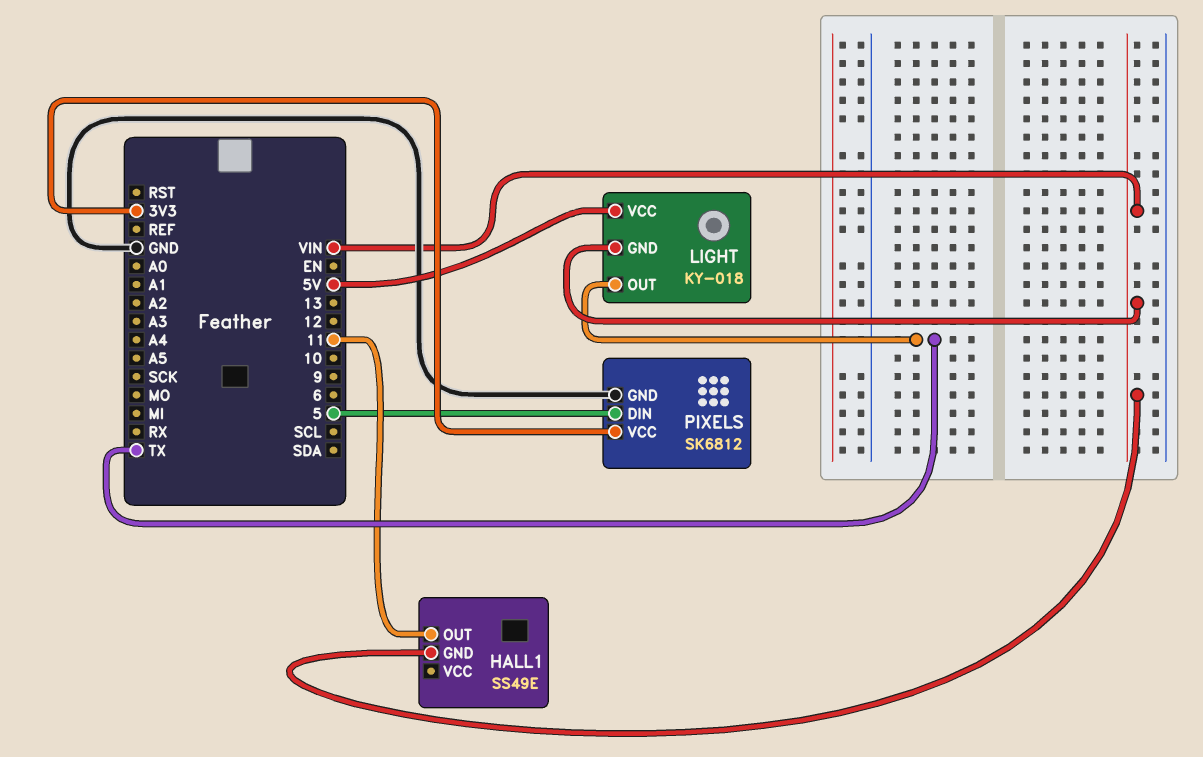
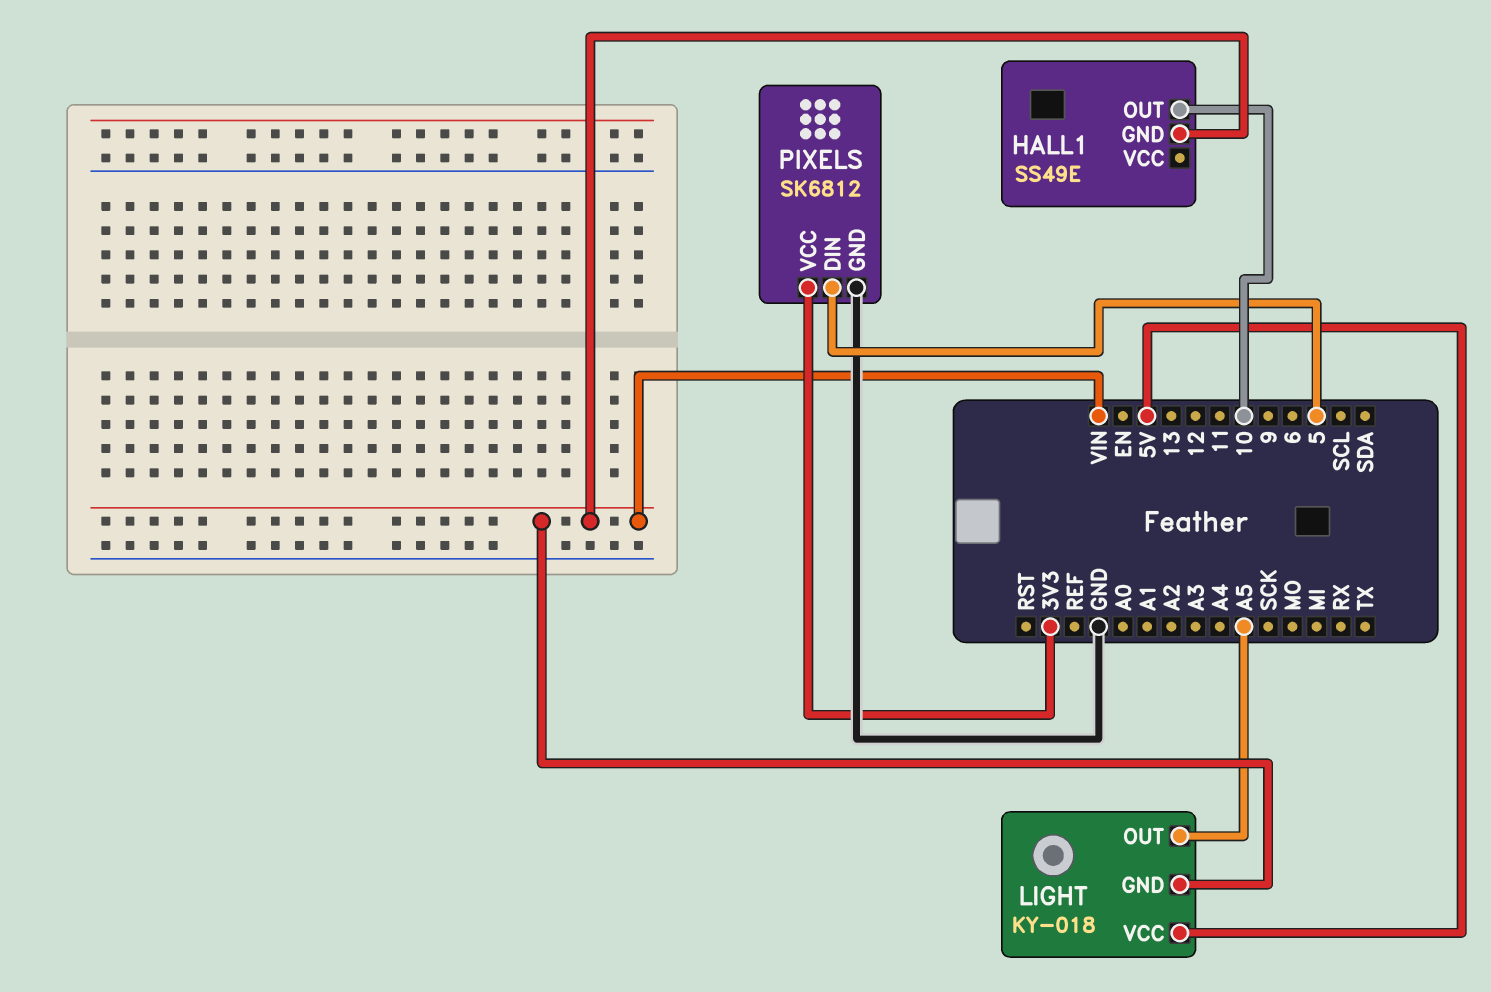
HALL1 pin OUT: 11 -> 10
LIGHT pin OUT: TX -> A5

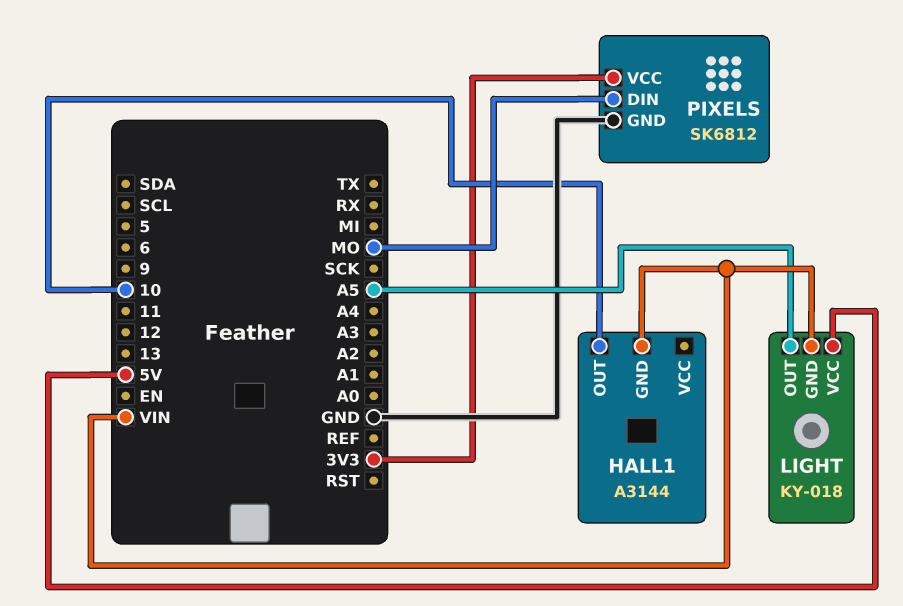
HALL1: SS49E -> A3144
PIXELS pin DIN: 5 -> MO

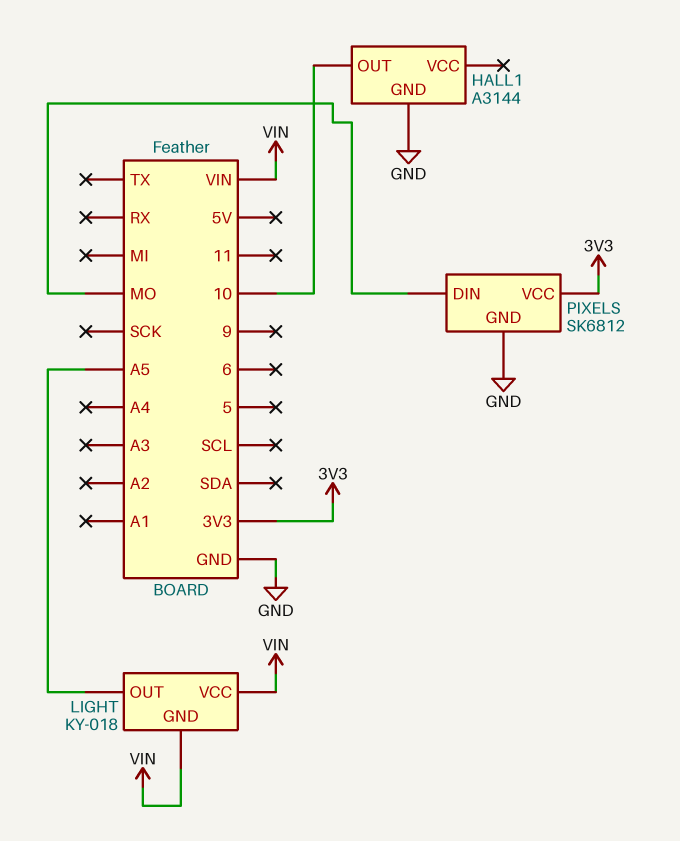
HALL1 pin GND: VIN -> GND
LIGHT pin VCC: 5V -> VIN

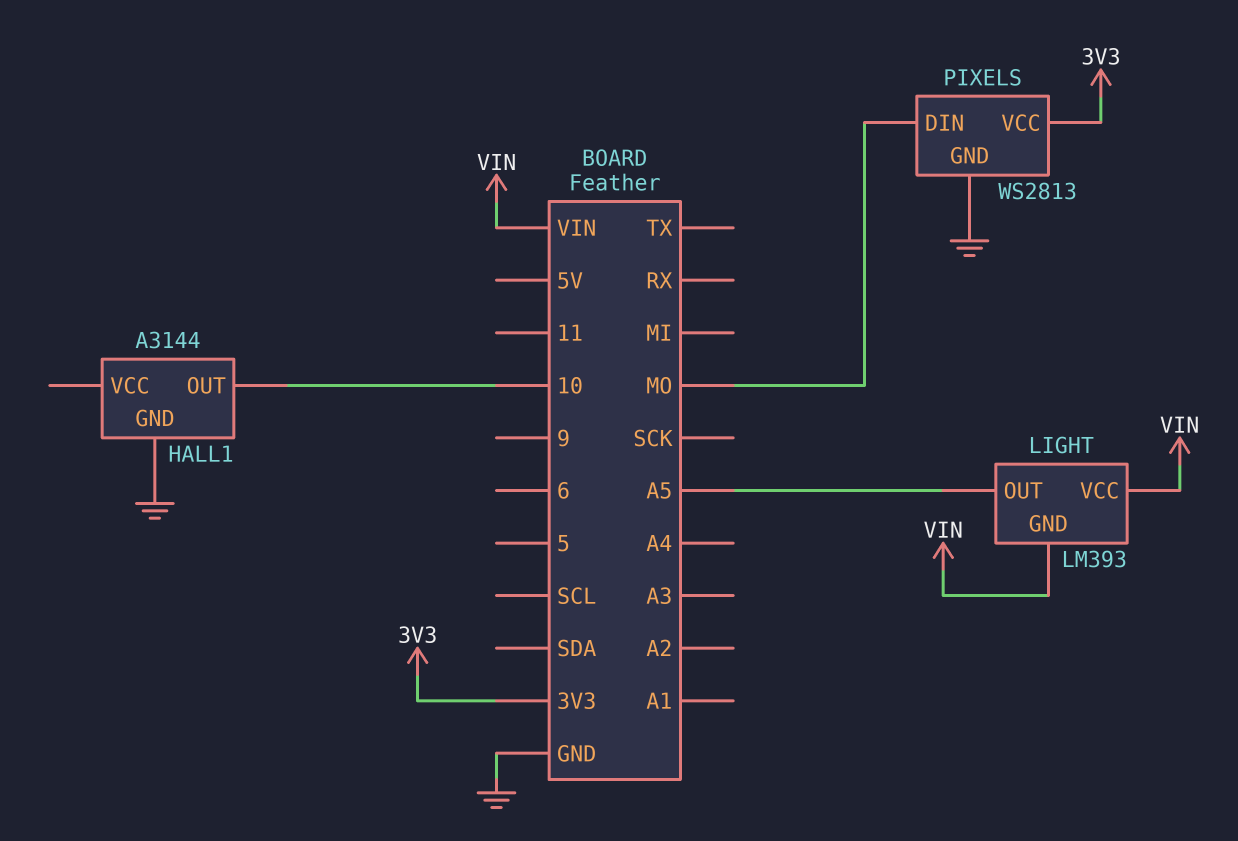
LIGHT: KY-018 -> LM393
PIXELS: SK6812 -> WS2813

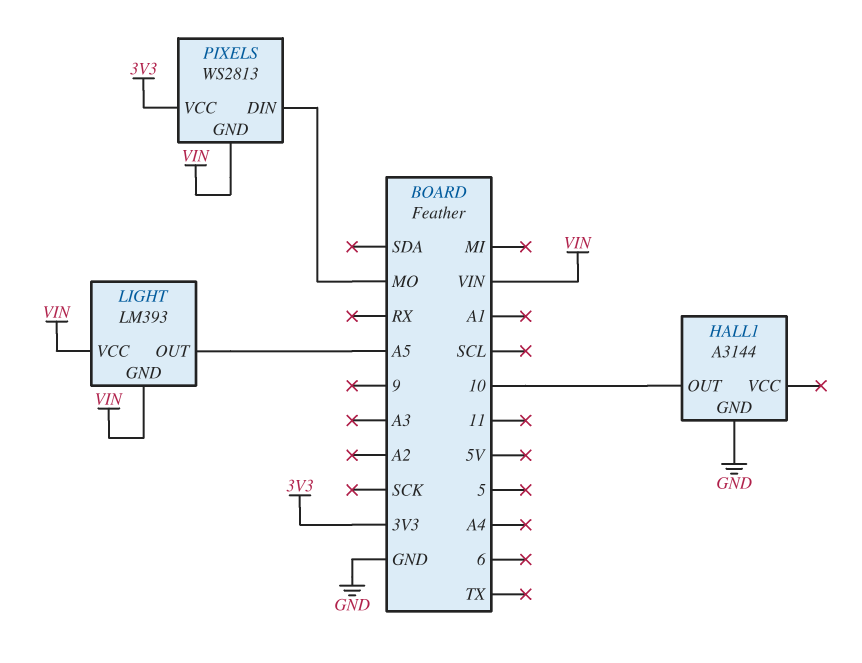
PIXELS pin GND: GND -> VIN

